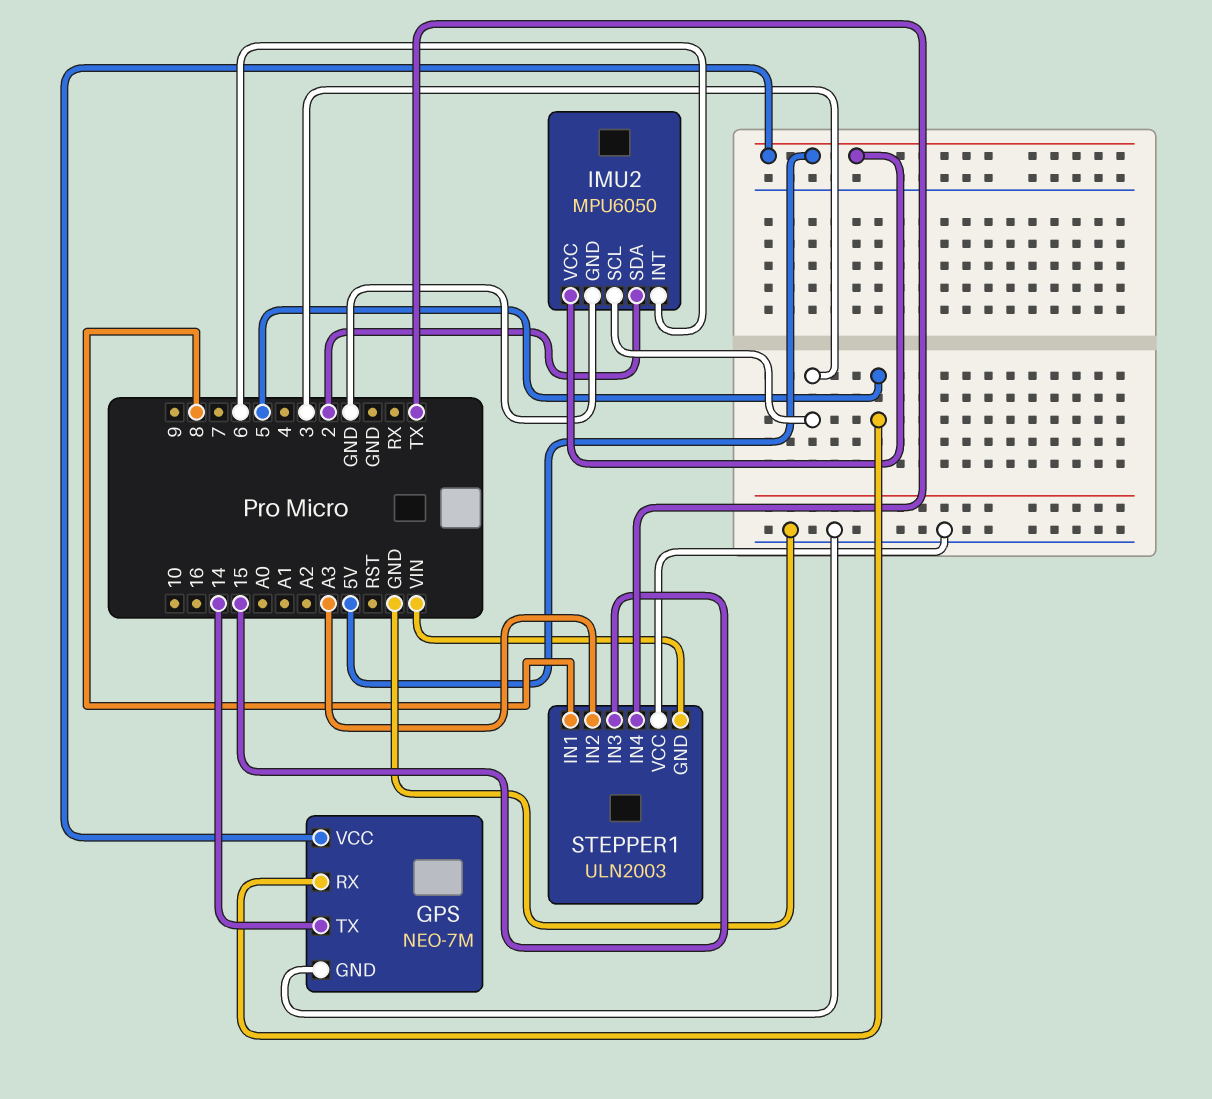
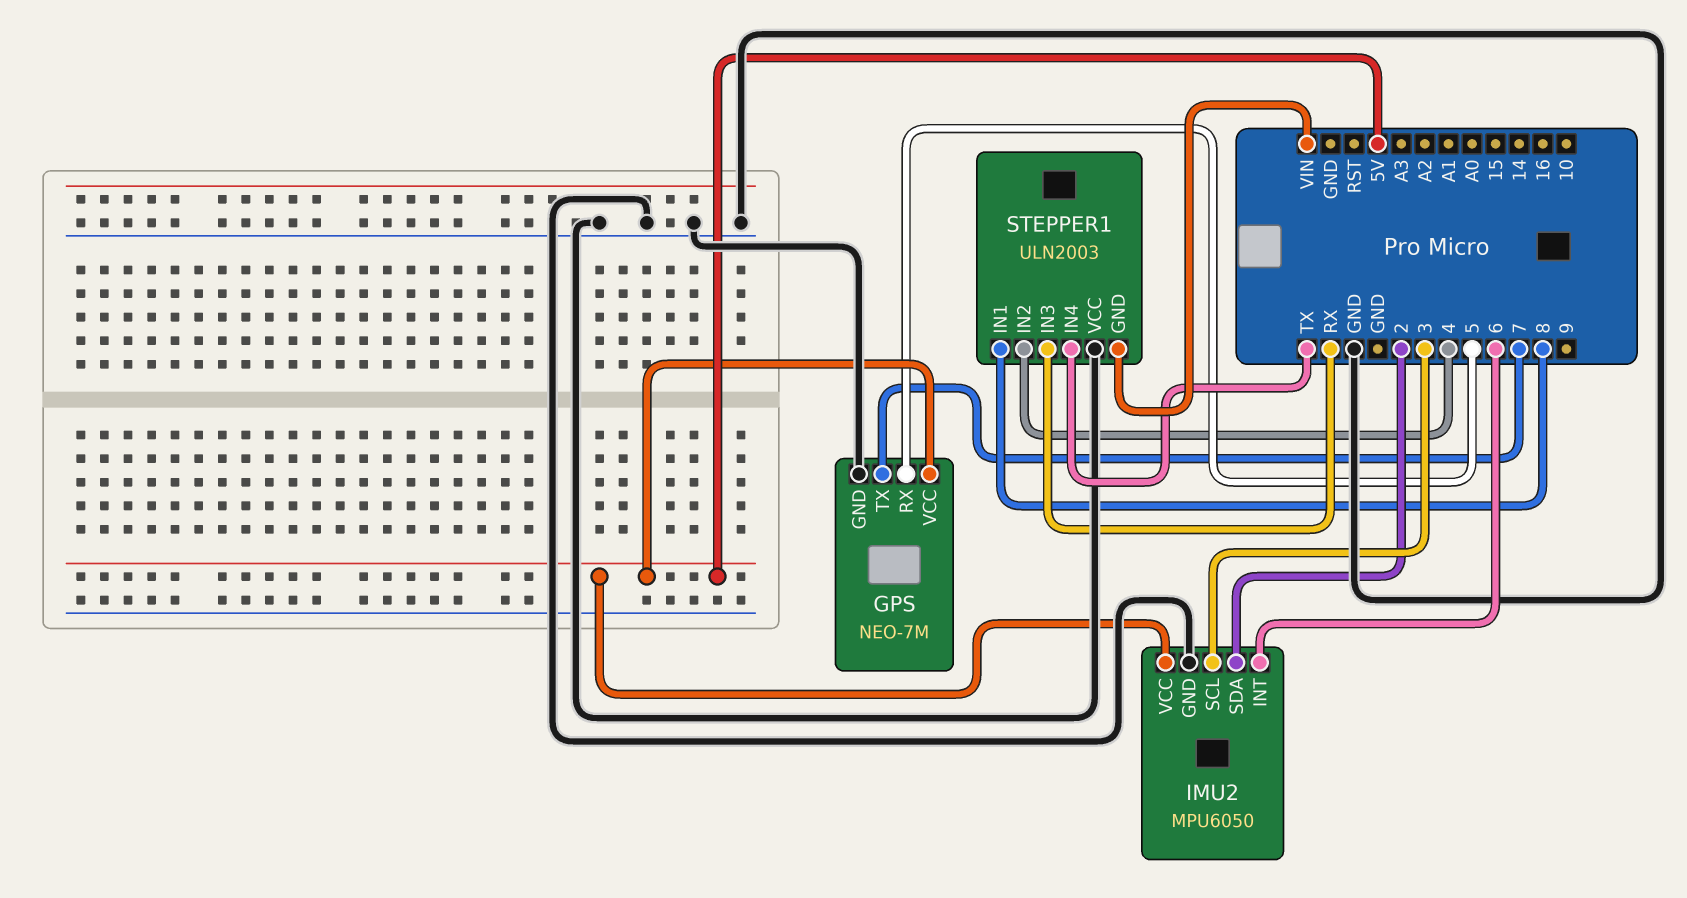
GPS pin TX: 14 -> 7
STEPPER1 pin IN2: A3 -> 4
STEPPER1 pin IN3: 15 -> RX

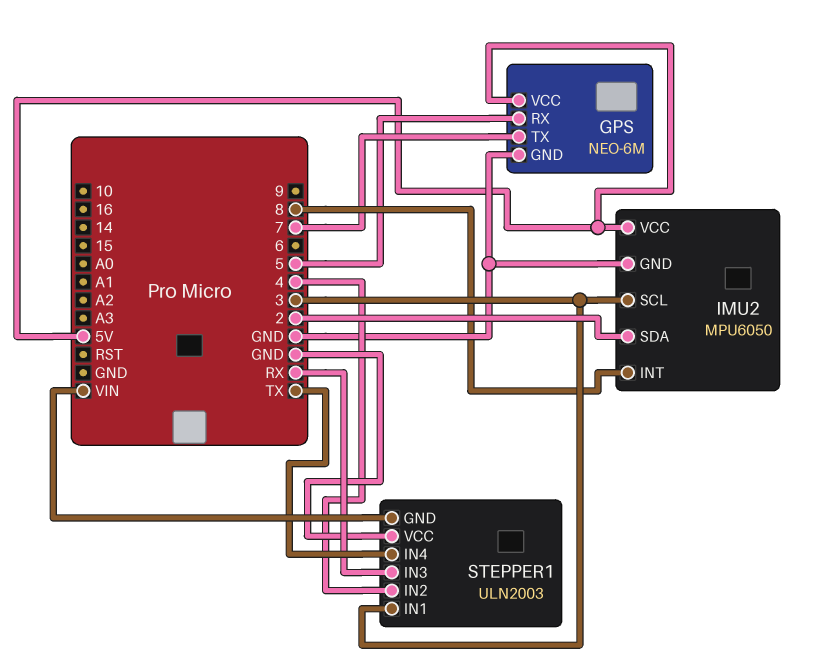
GPS: NEO-7M -> NEO-6M
IMU2 pin INT: 6 -> 8
STEPPER1 pin IN1: 8 -> 3

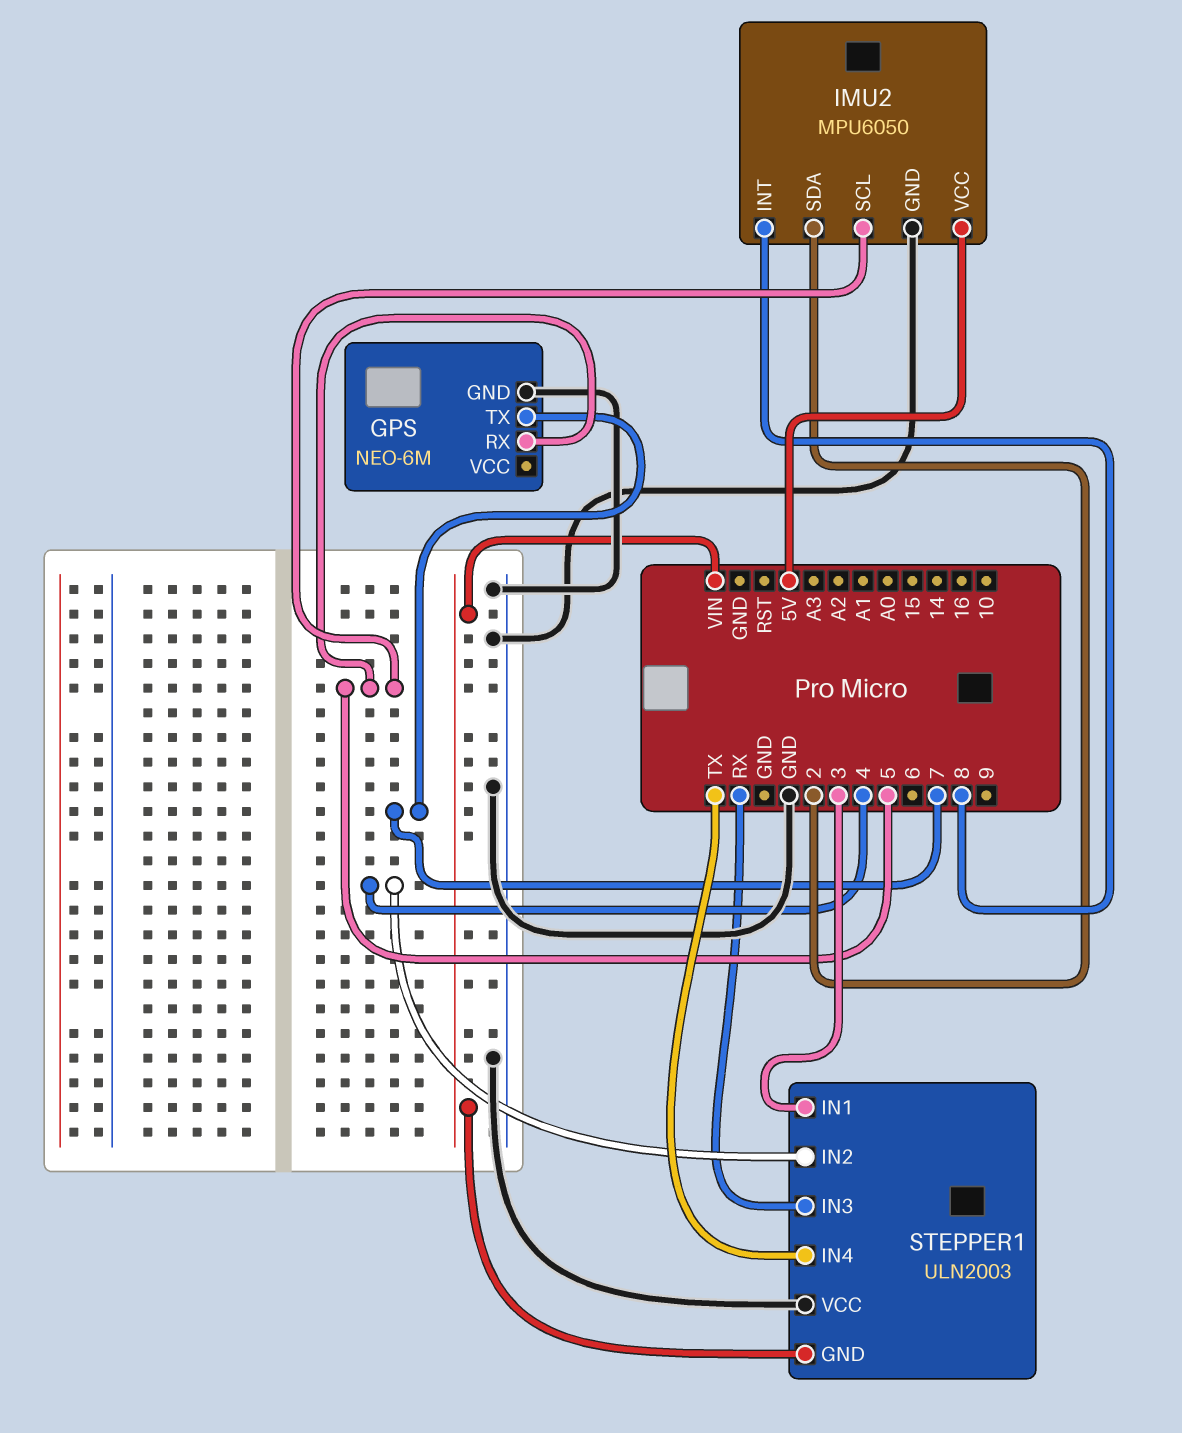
GPS pin VCC: 5V -> none
IMU2 pin SCL: 3 -> 5

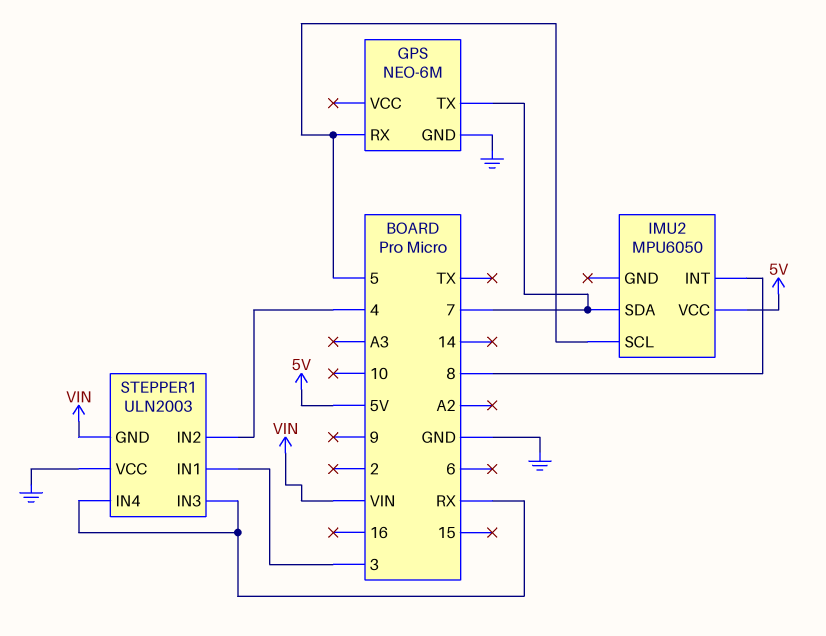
IMU2 pin GND: GND -> none
IMU2 pin SDA: 2 -> 7
STEPPER1 pin IN4: TX -> RX

